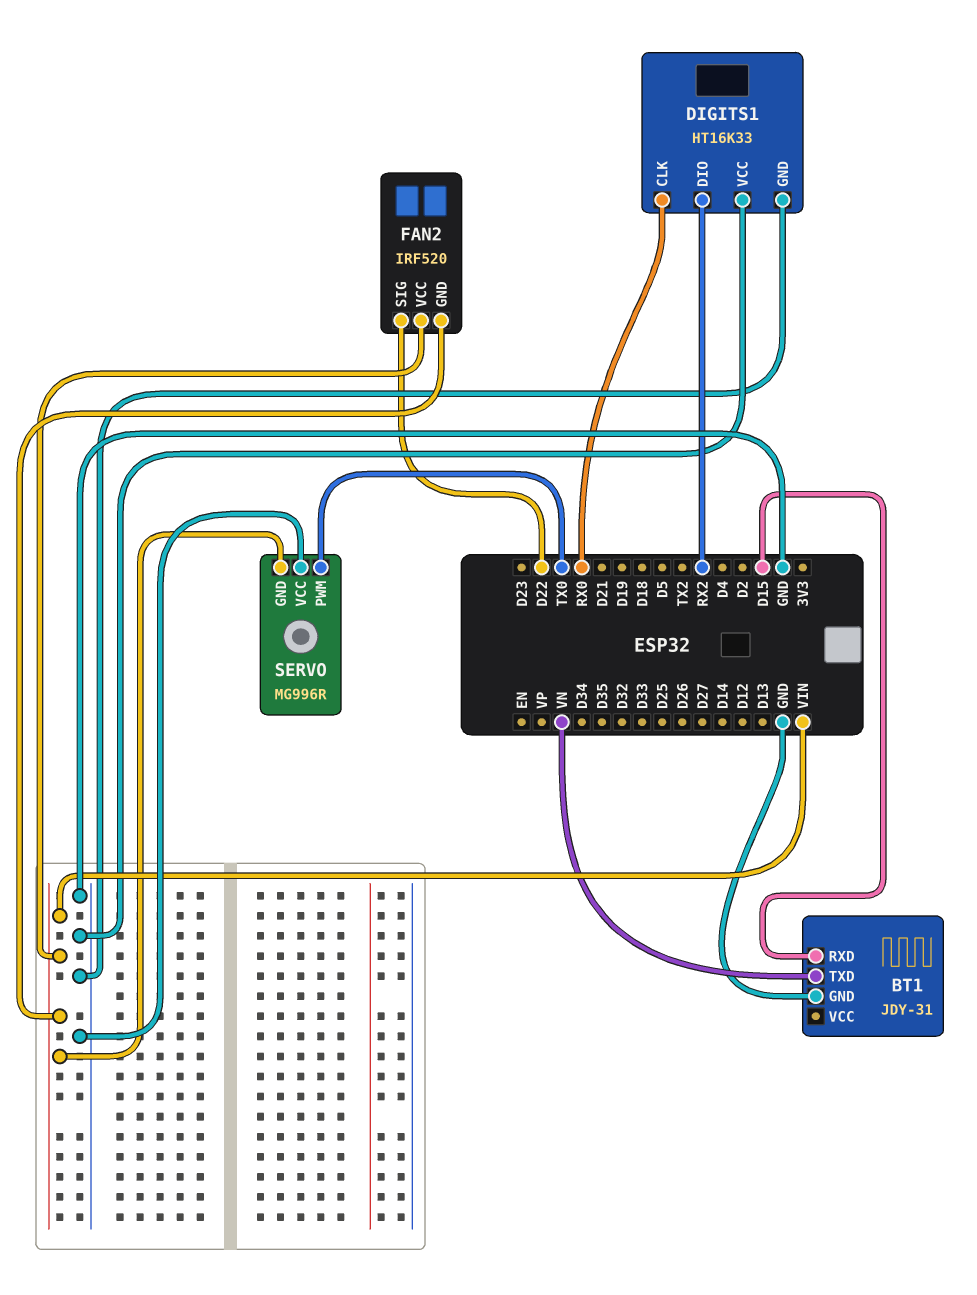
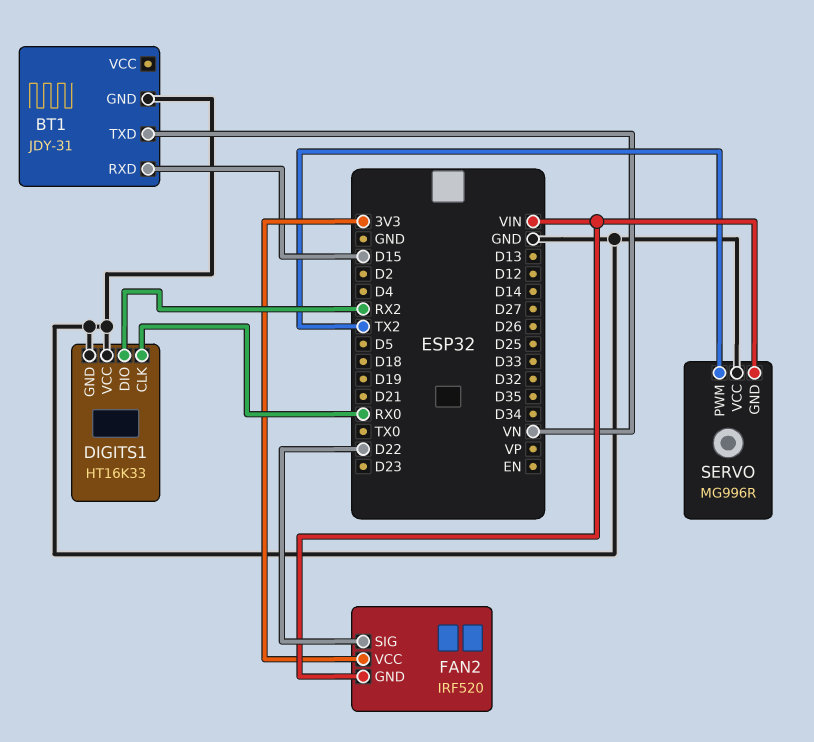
FAN2 pin VCC: VIN -> 3V3
SERVO pin PWM: TX0 -> TX2

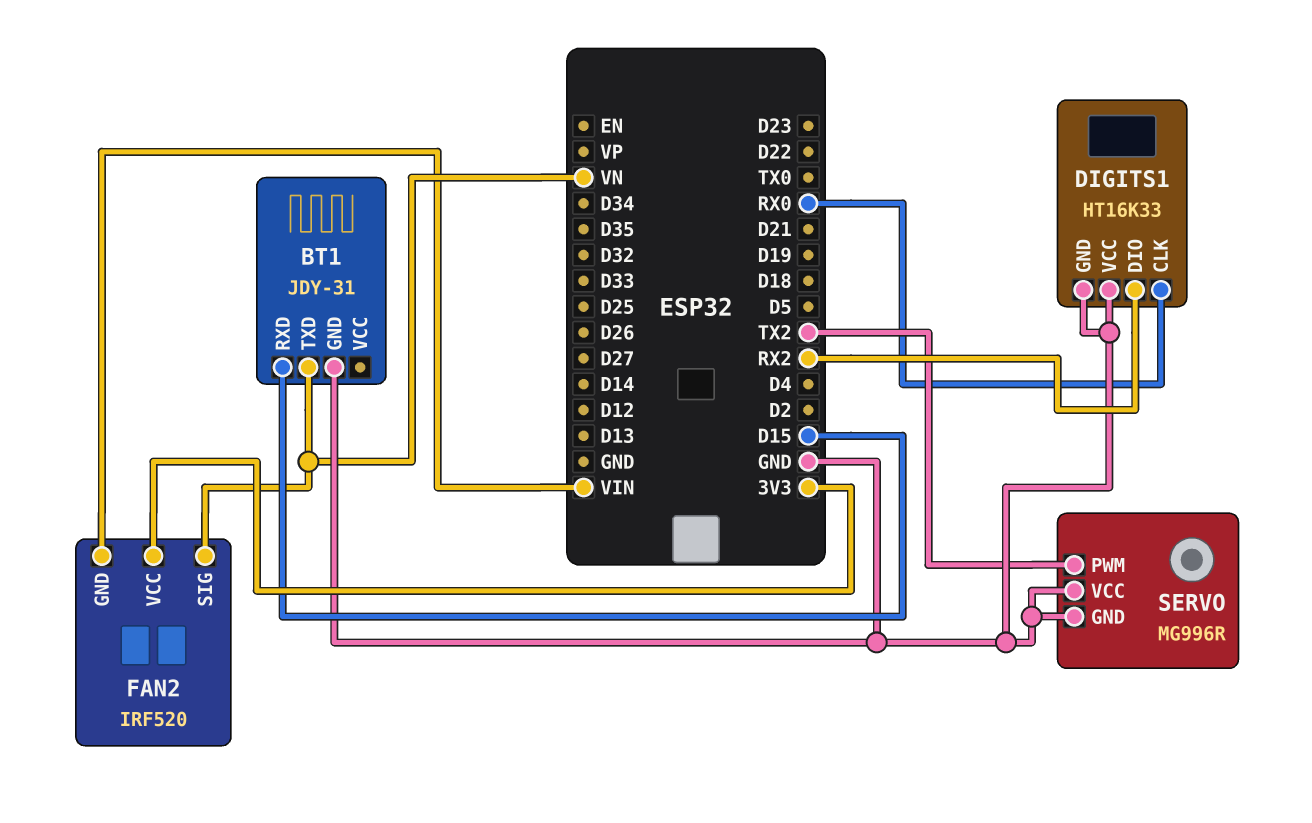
FAN2 pin SIG: D22 -> VN
SERVO pin GND: VIN -> GND

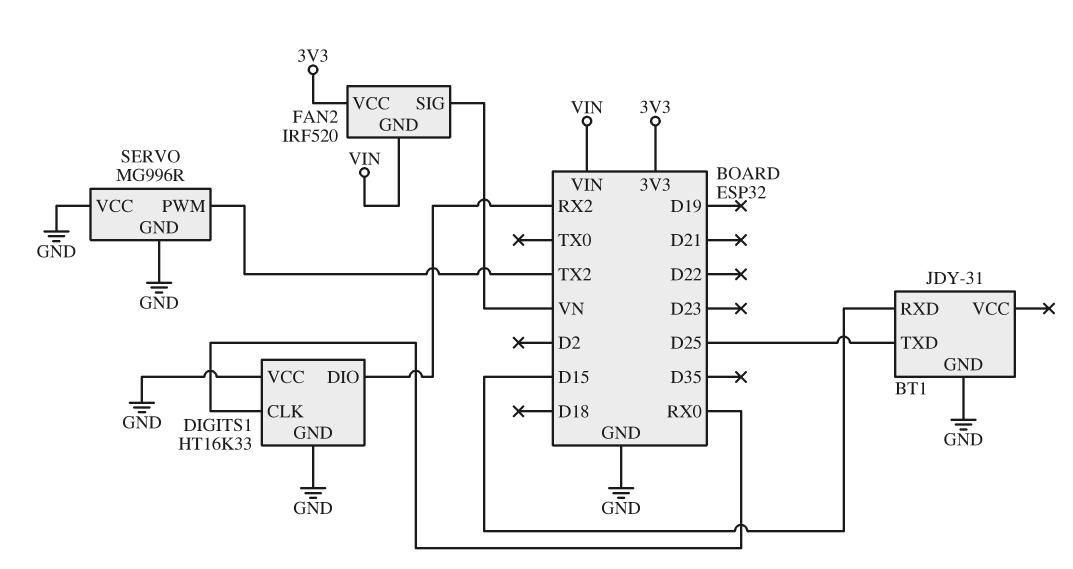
BT1 pin TXD: VN -> D25

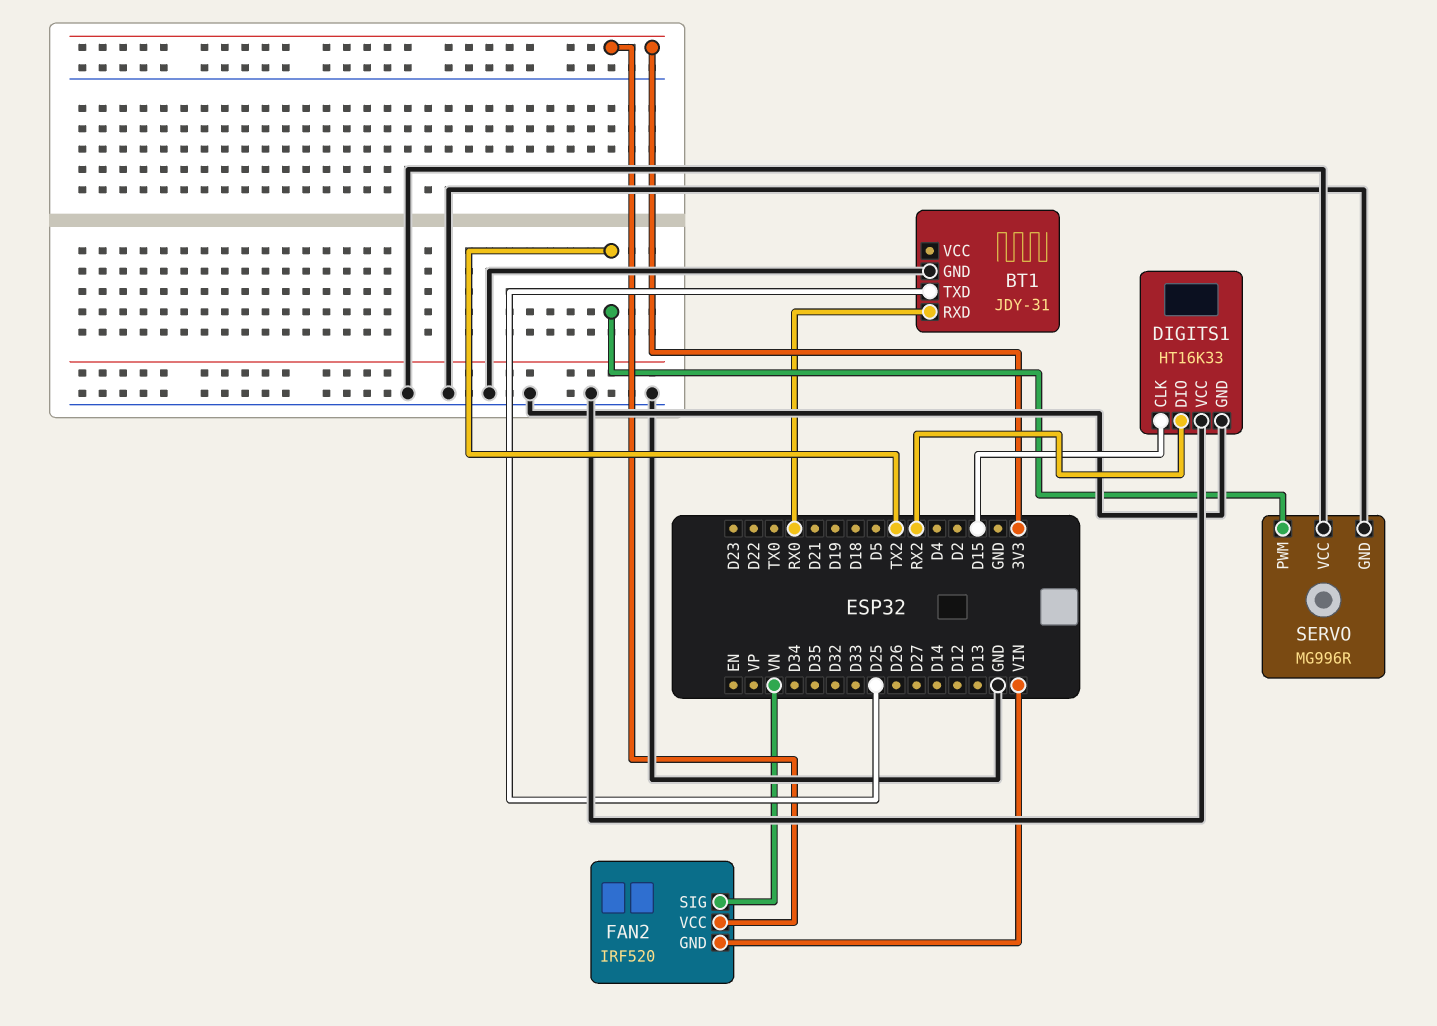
BT1 pin RXD: D15 -> RX0
DIGITS1 pin CLK: RX0 -> D15

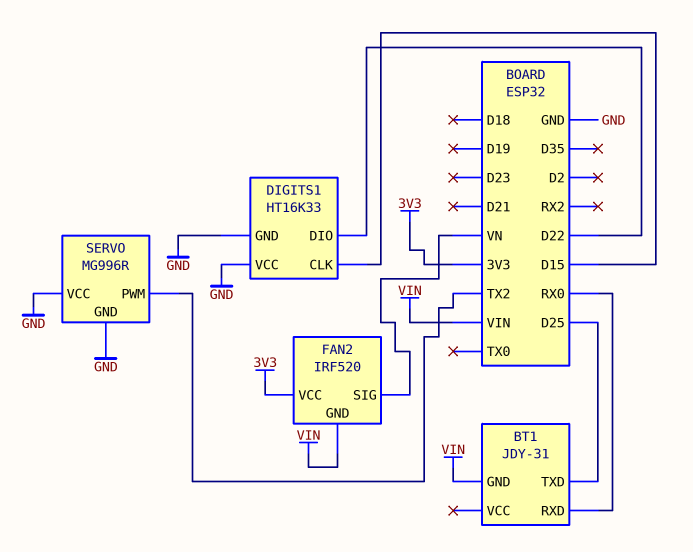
BT1 pin GND: GND -> VIN
DIGITS1 pin DIO: RX2 -> D22

